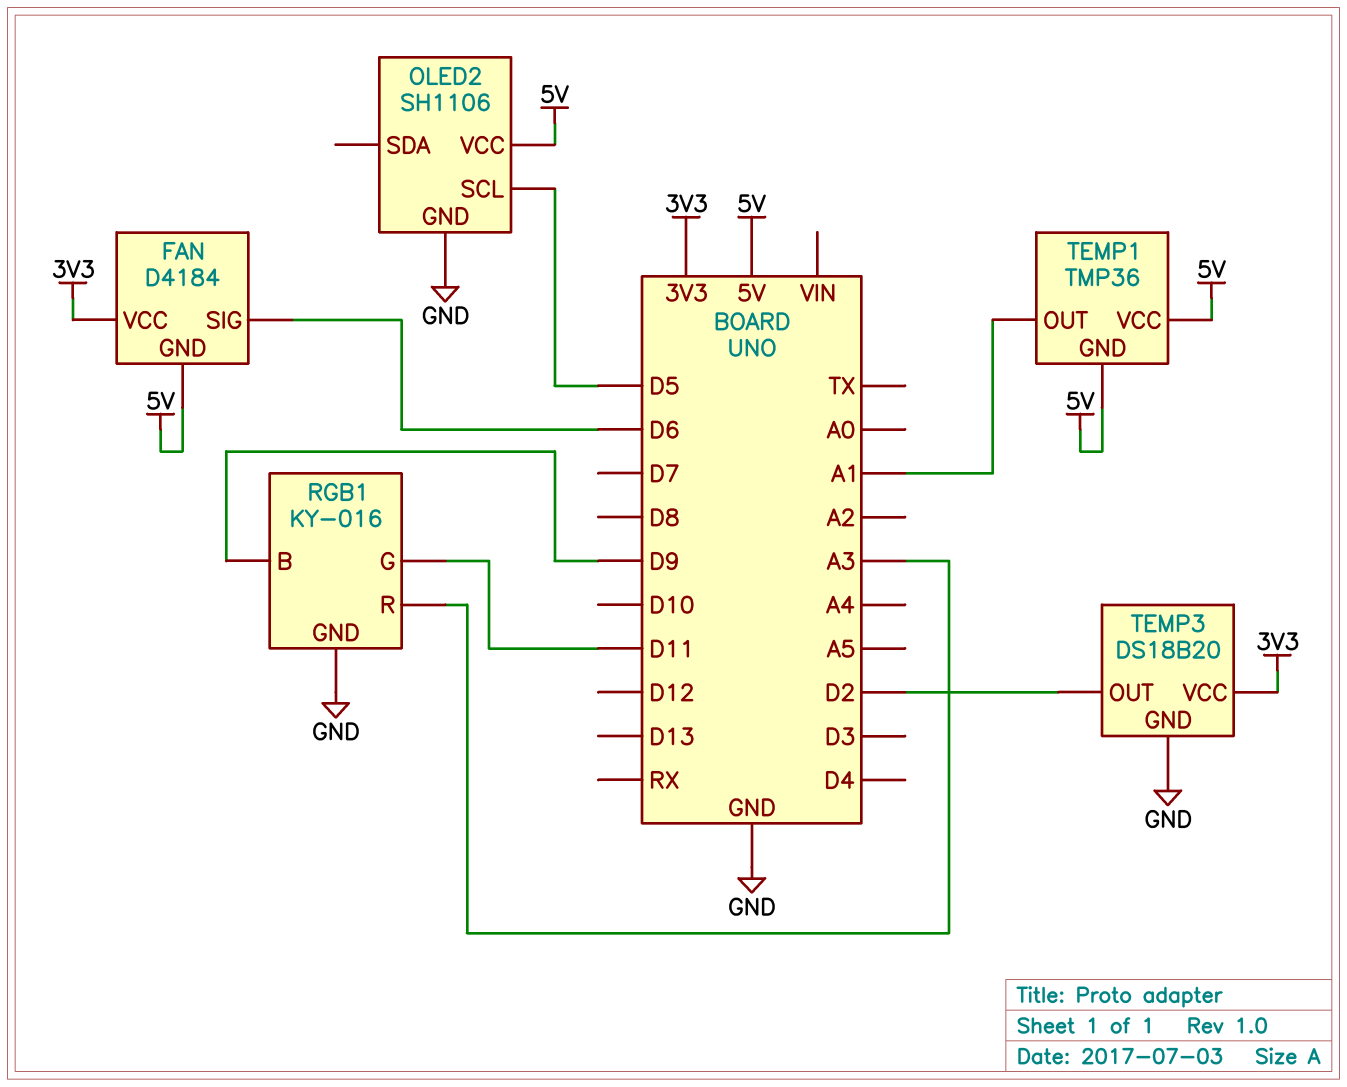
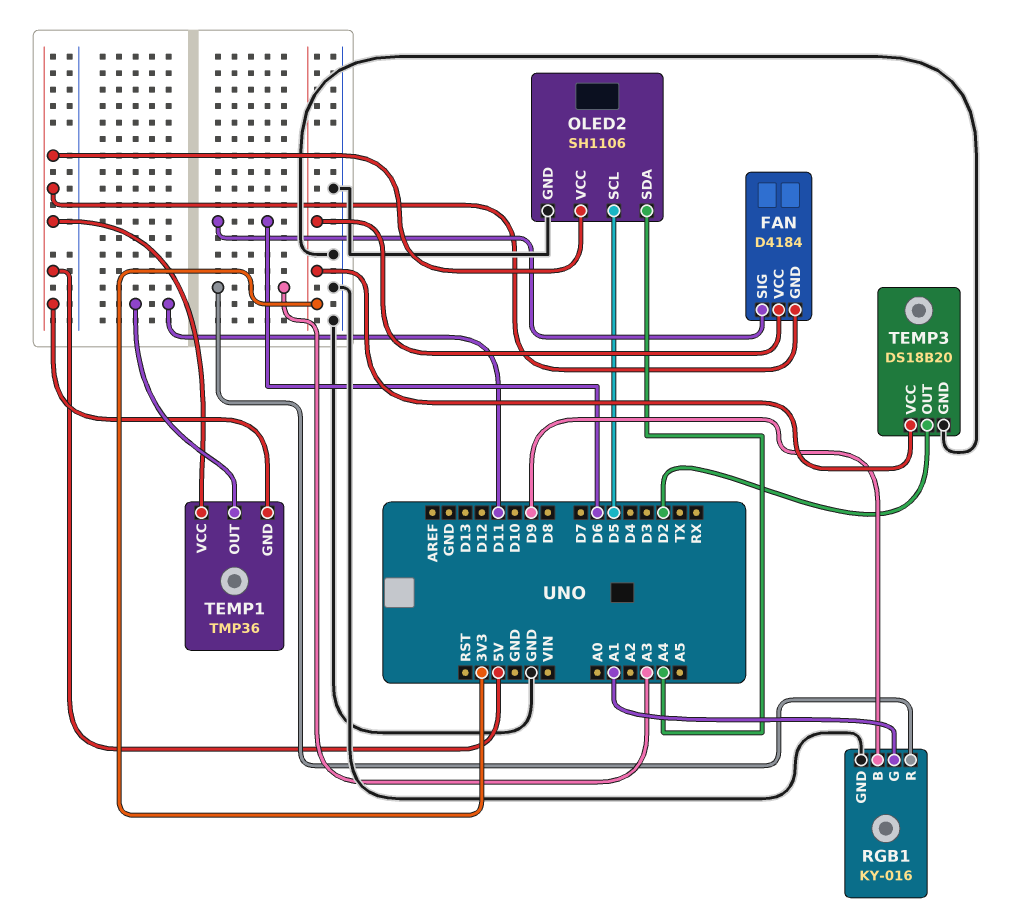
OLED2 pin SDA: none -> A4
RGB1 pin G: D11 -> A1
TEMP1 pin OUT: A1 -> D11

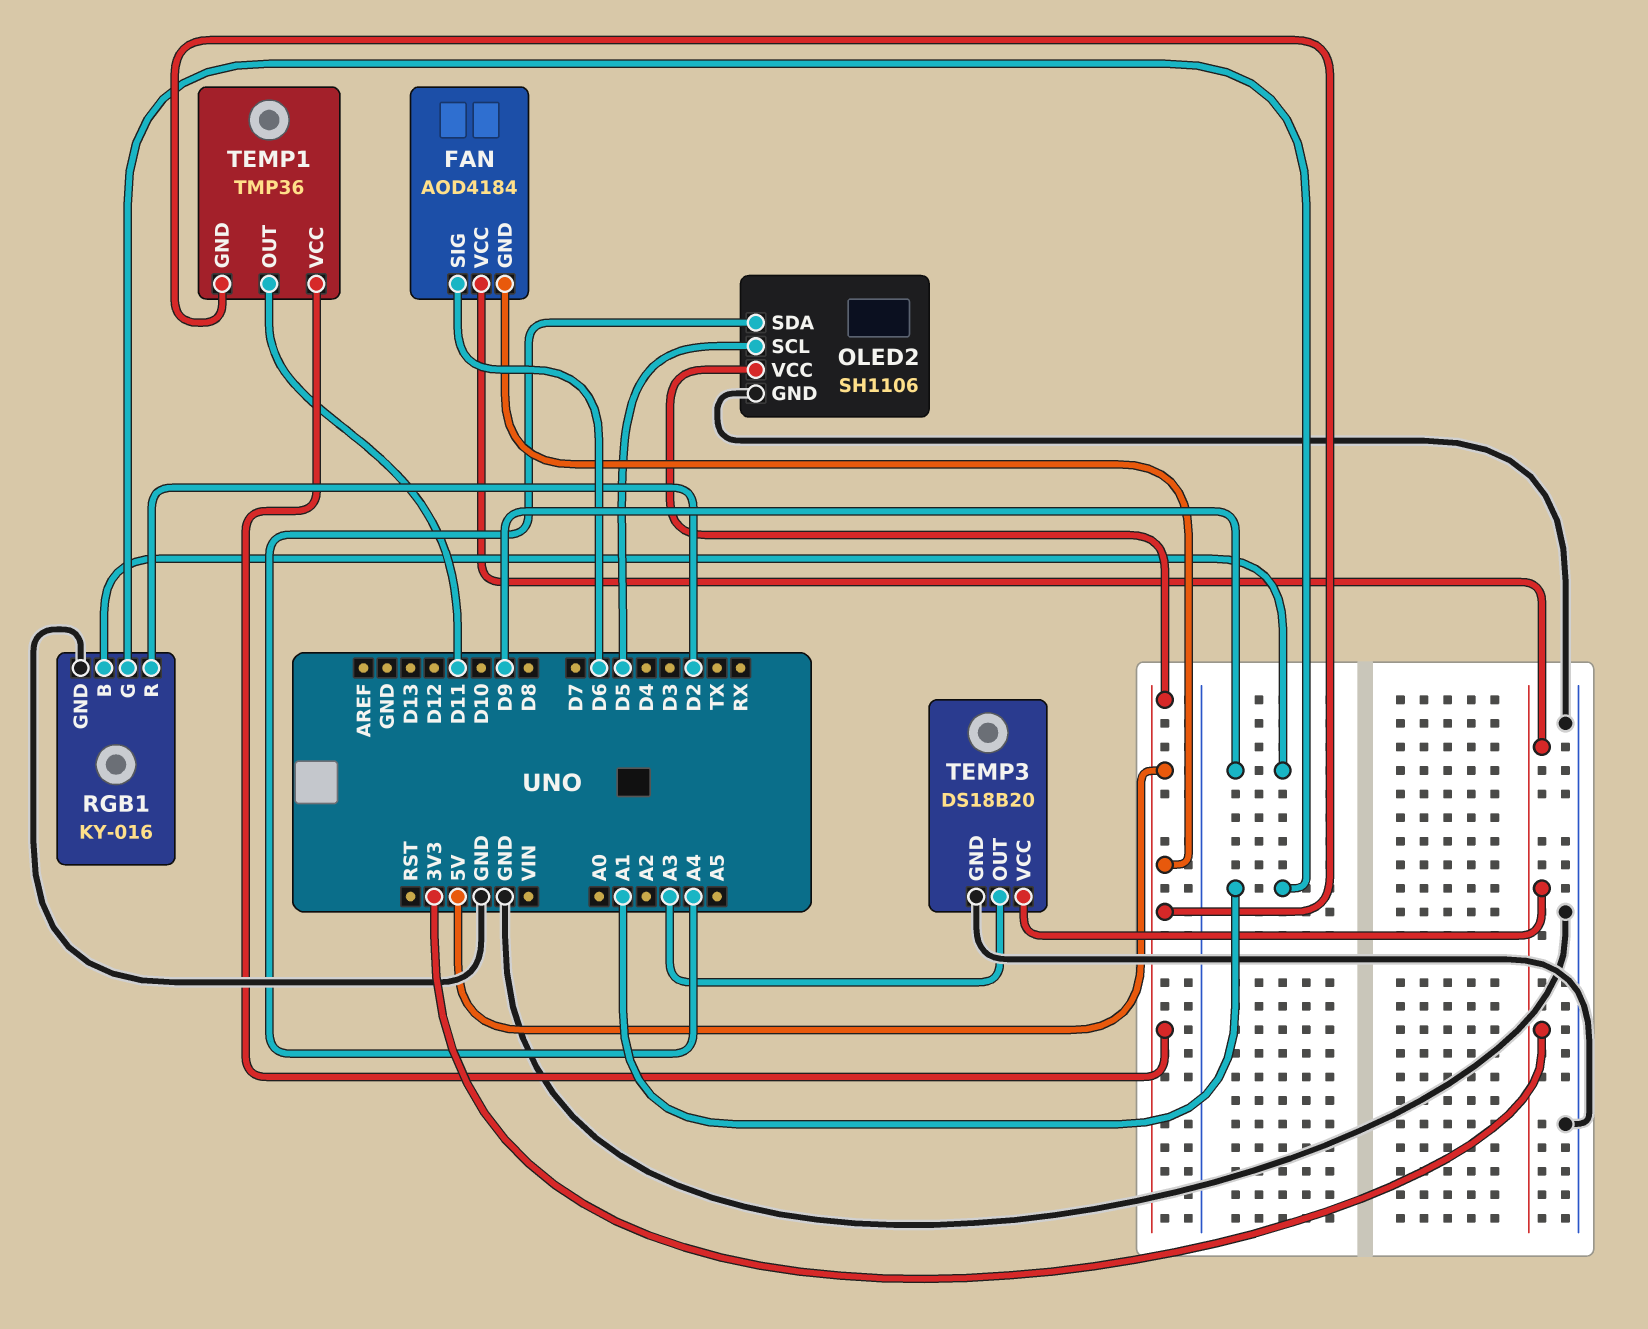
FAN: D4184 -> AOD4184
RGB1 pin R: A3 -> D2
TEMP3 pin OUT: D2 -> A3

